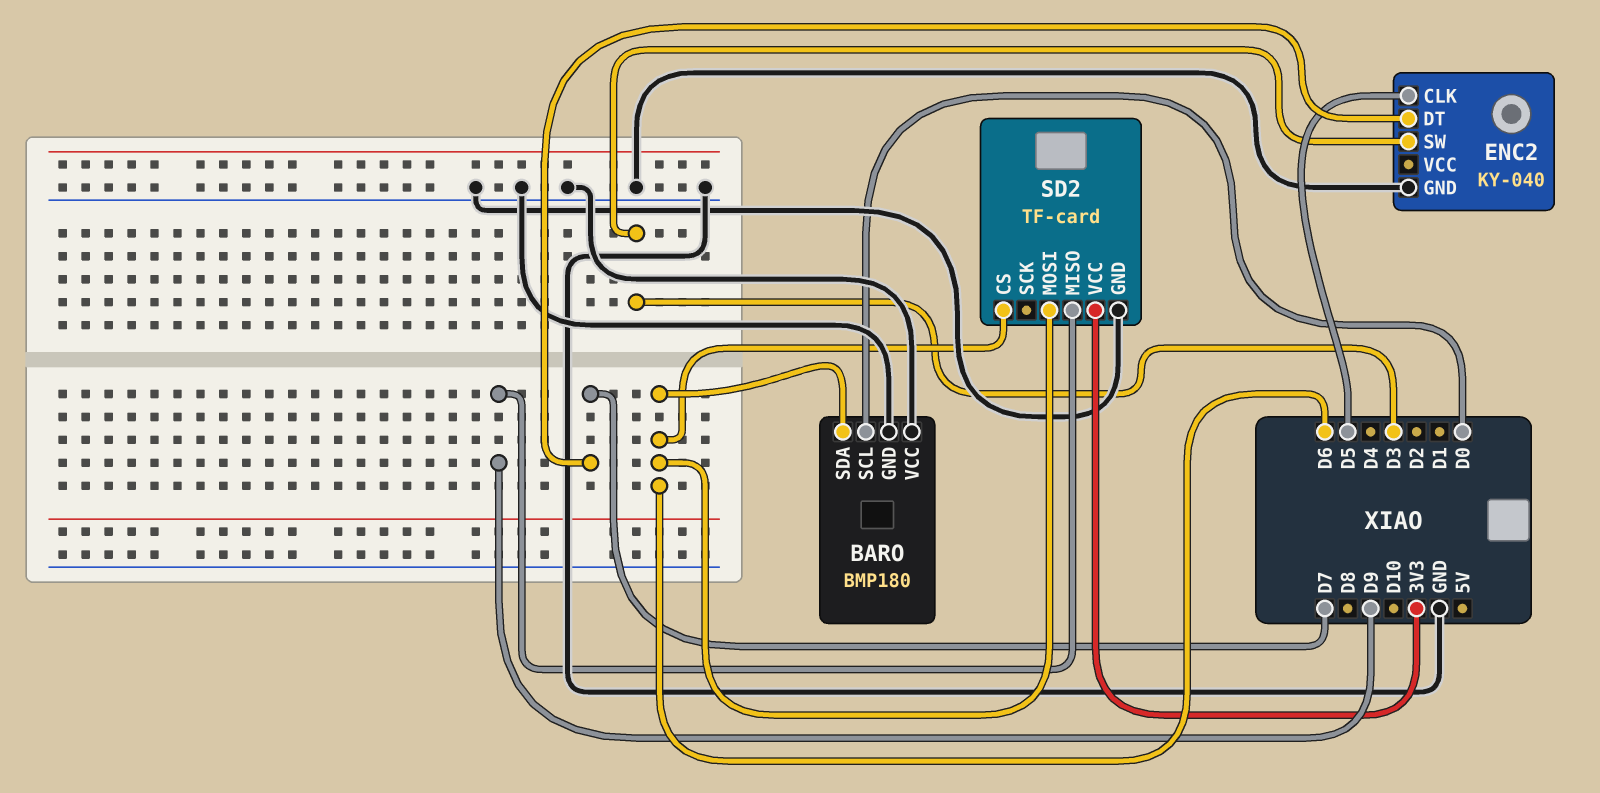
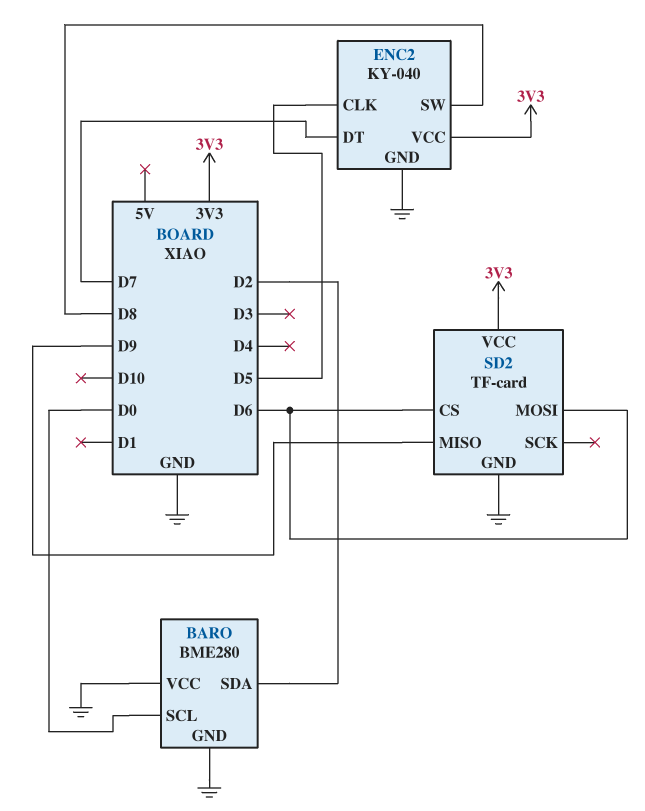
BARO: BMP180 -> BME280
BARO pin SDA: D6 -> D2
ENC2 pin SW: D3 -> D8
ENC2 pin VCC: none -> 3V3

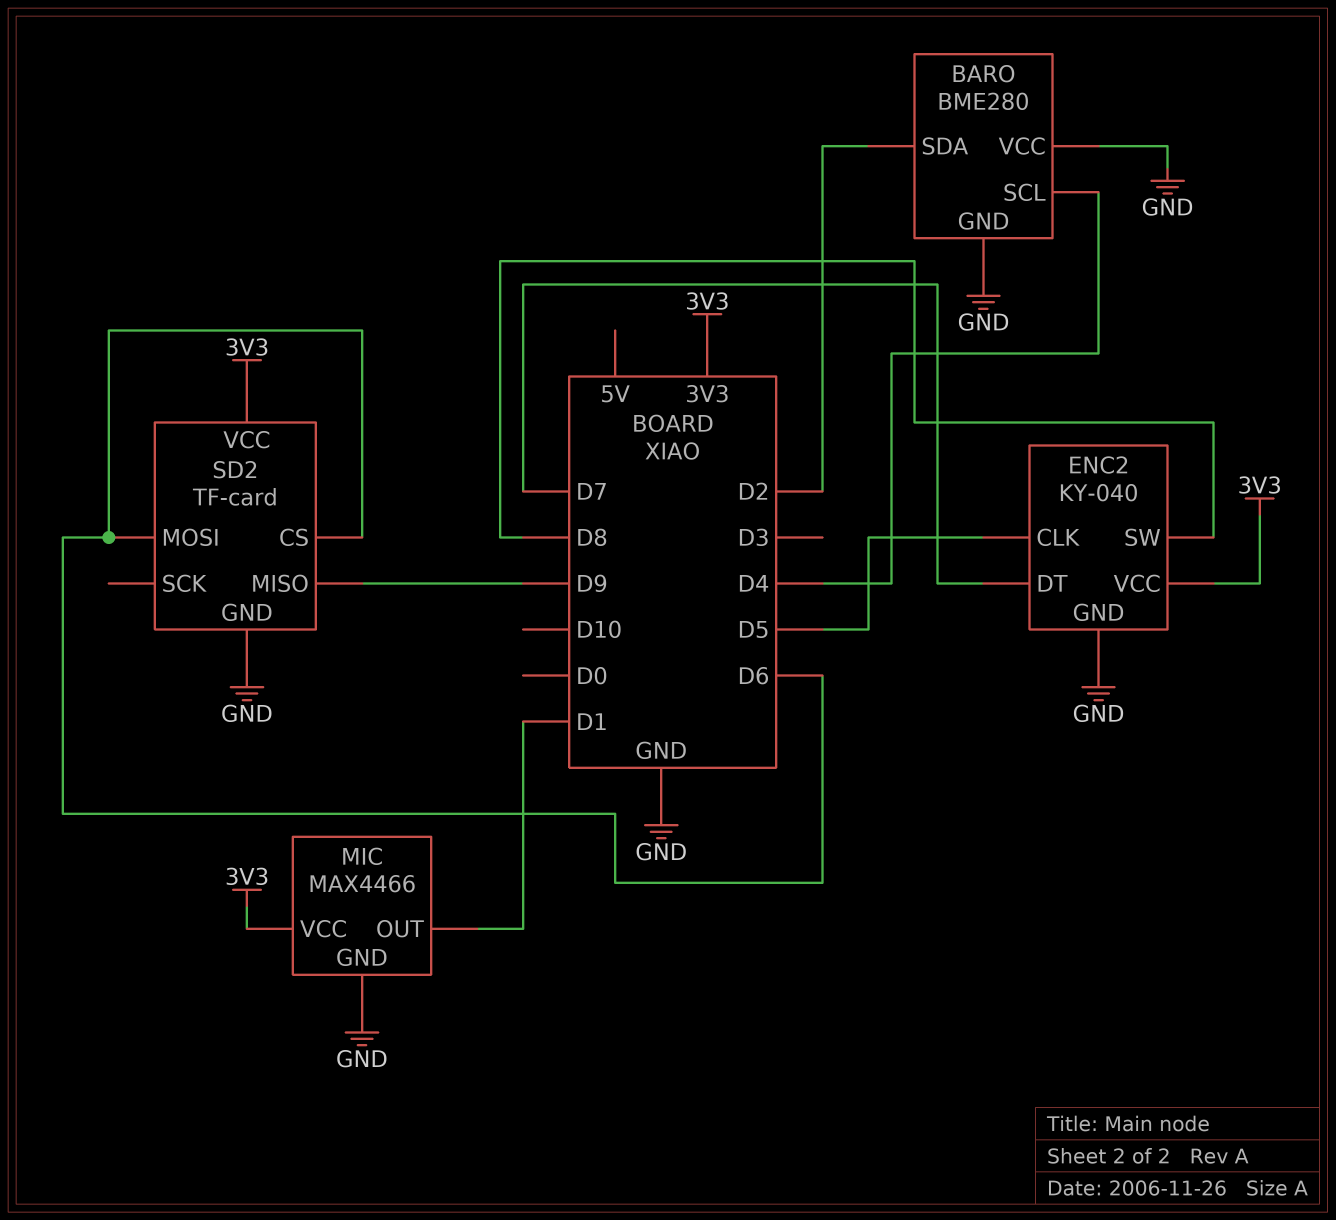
BARO pin SCL: D0 -> D4
MIC: none -> MAX4466
MIC pin GND: none -> GND
MIC pin OUT: none -> D1
MIC pin VCC: none -> 3V3

